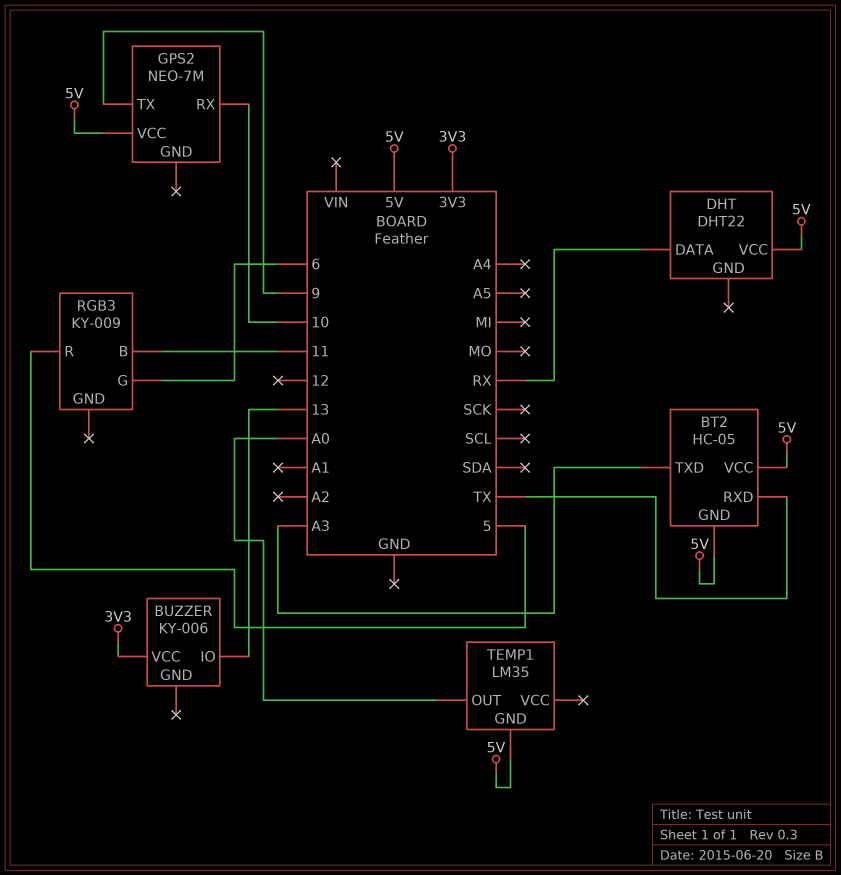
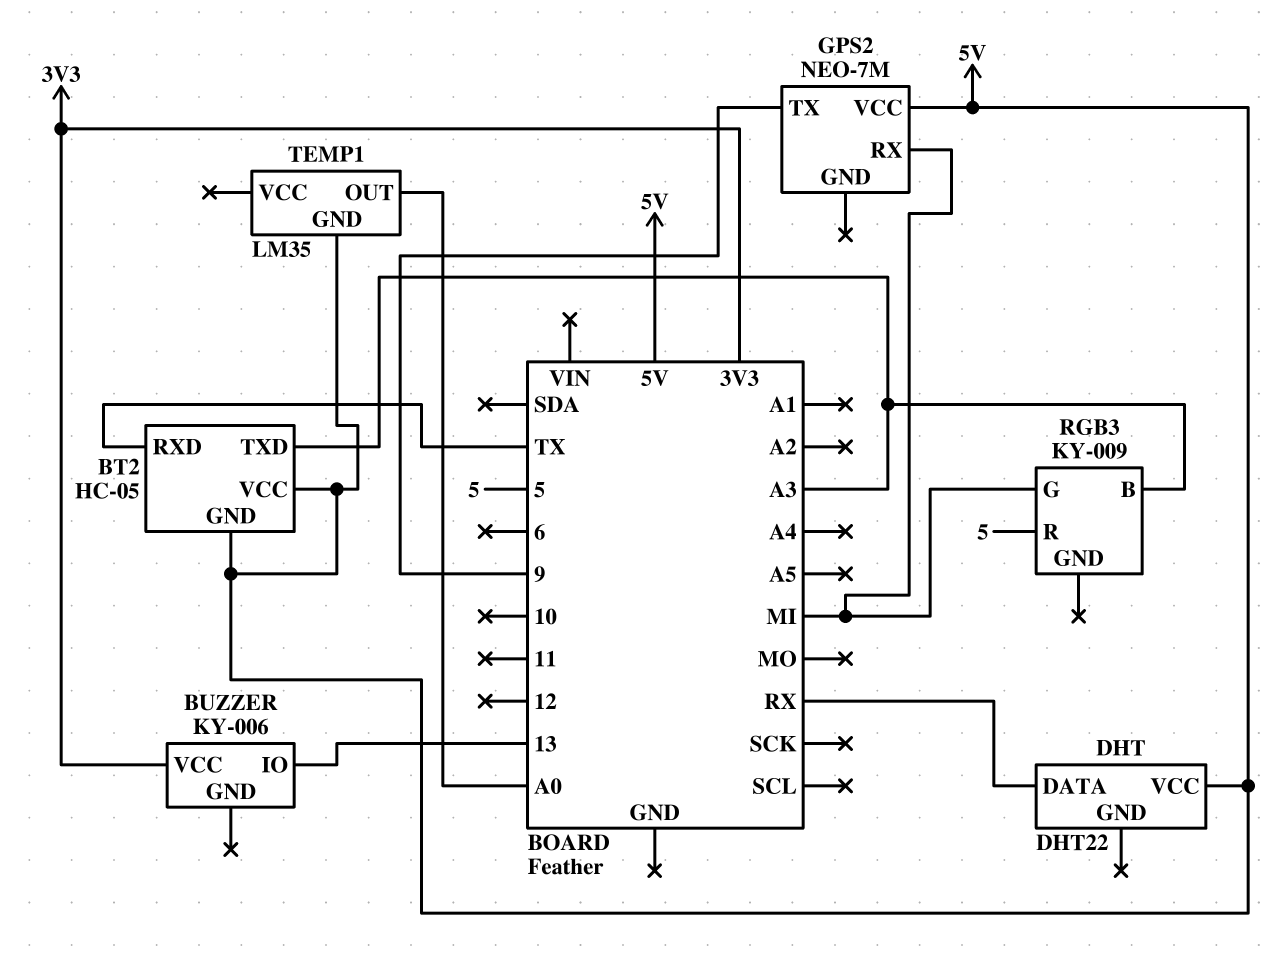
GPS2 pin RX: 10 -> MI
RGB3 pin B: 11 -> A3
RGB3 pin G: 6 -> MI

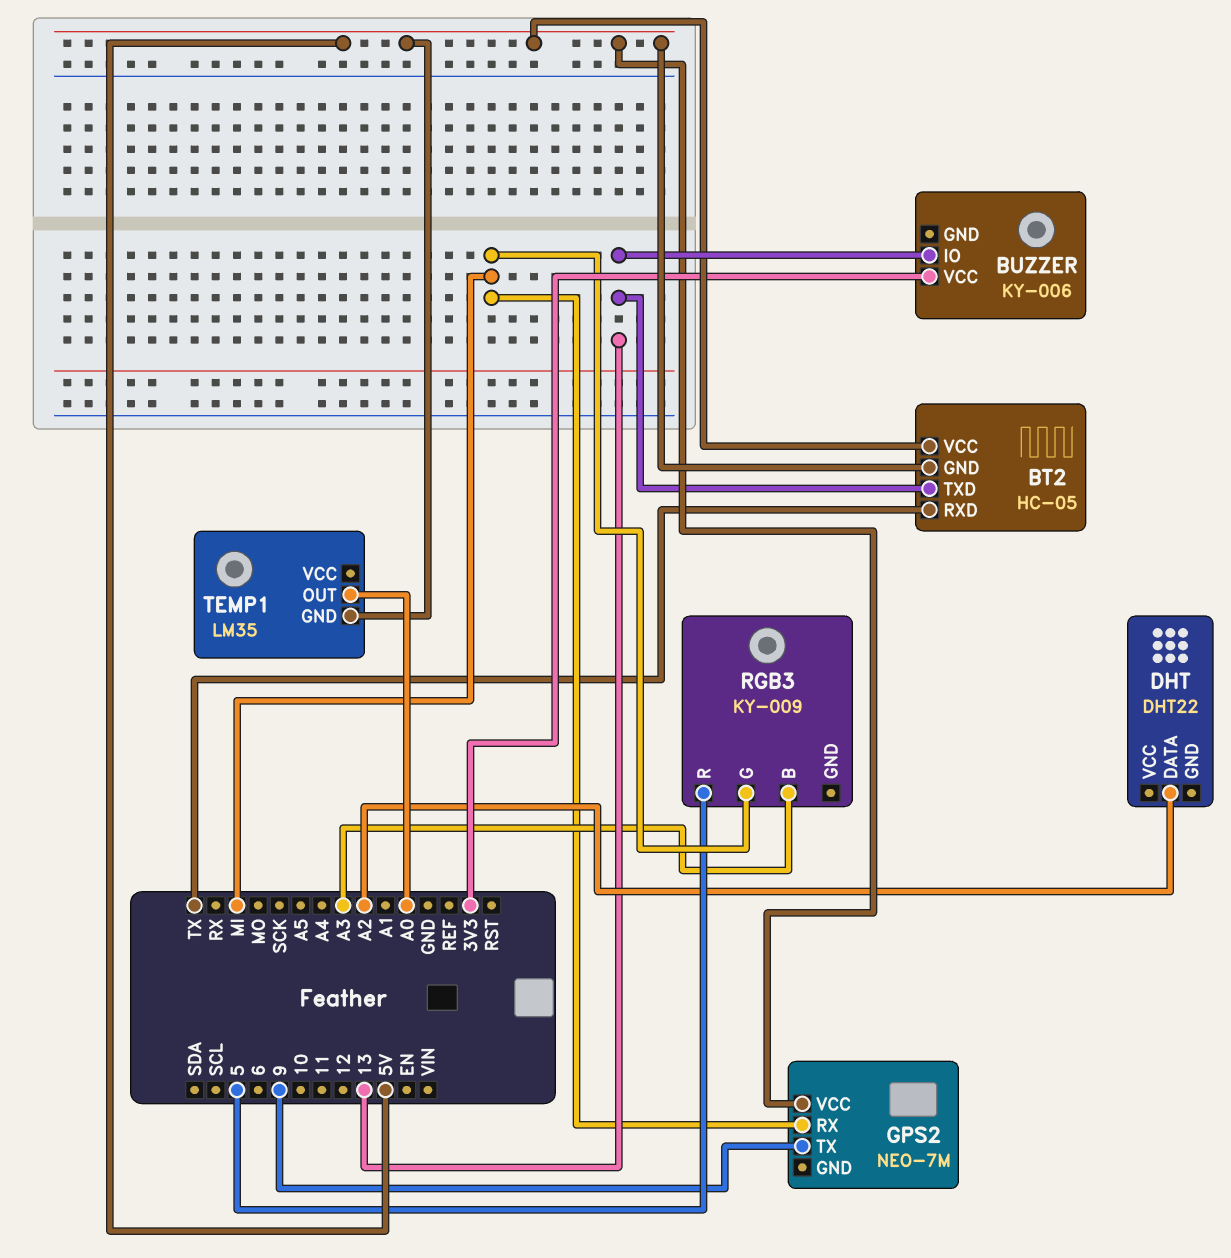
BT2 pin TXD: A3 -> 13
DHT pin DATA: RX -> A2
DHT pin VCC: 5V -> none

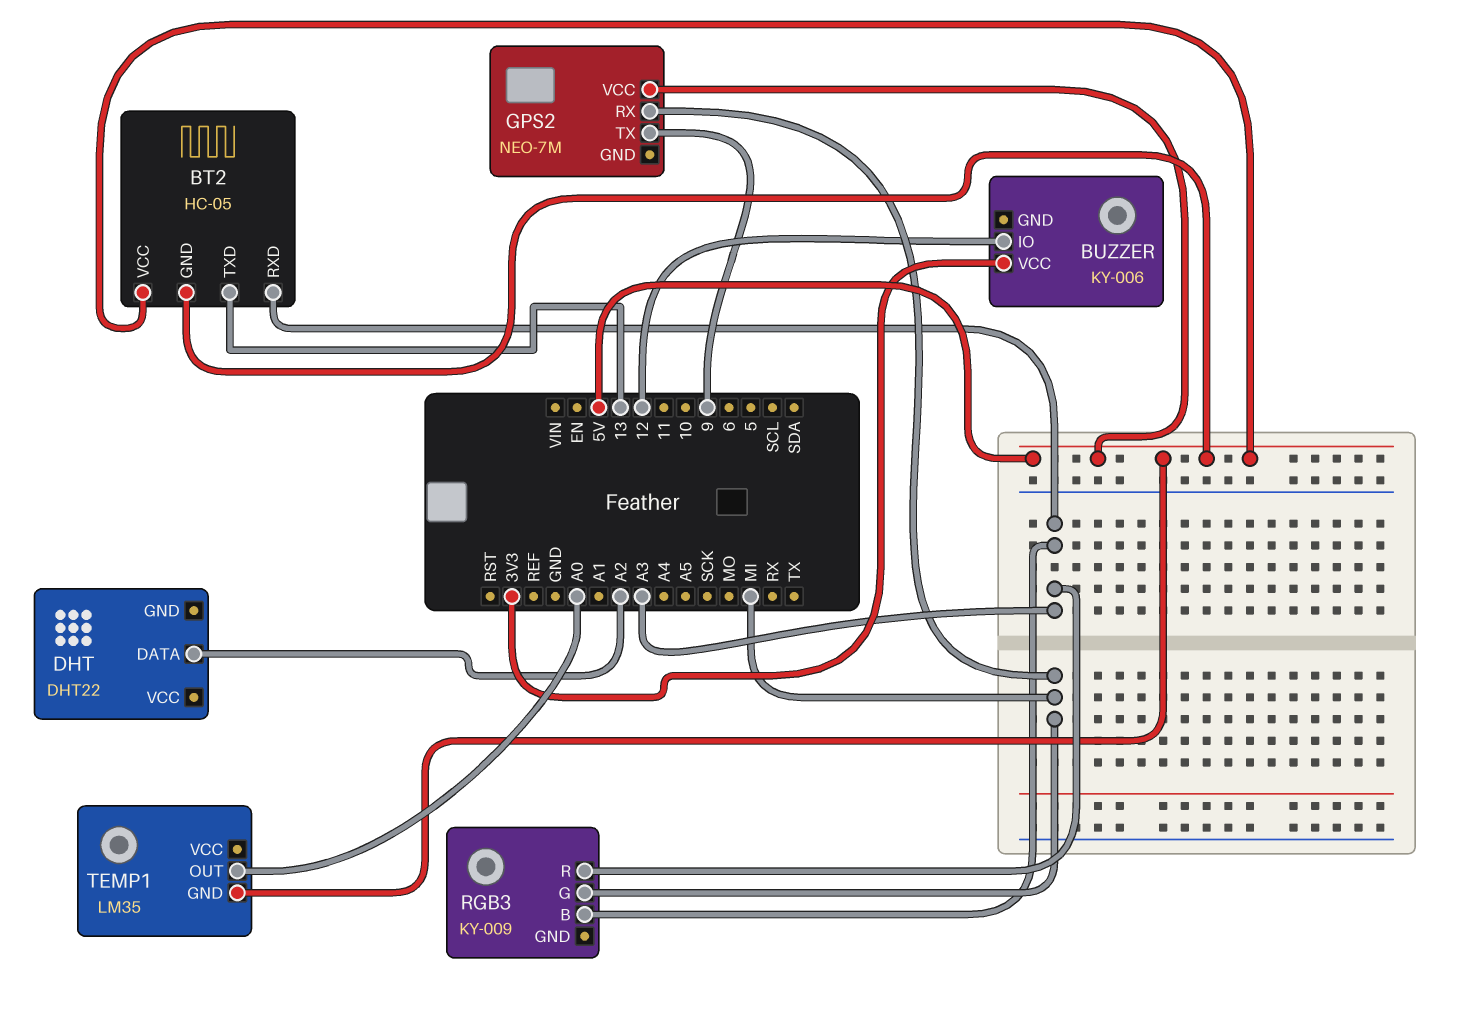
BT2 pin RXD: TX -> A3
BUZZER pin IO: 13 -> 12
RGB3 pin R: 5 -> A3

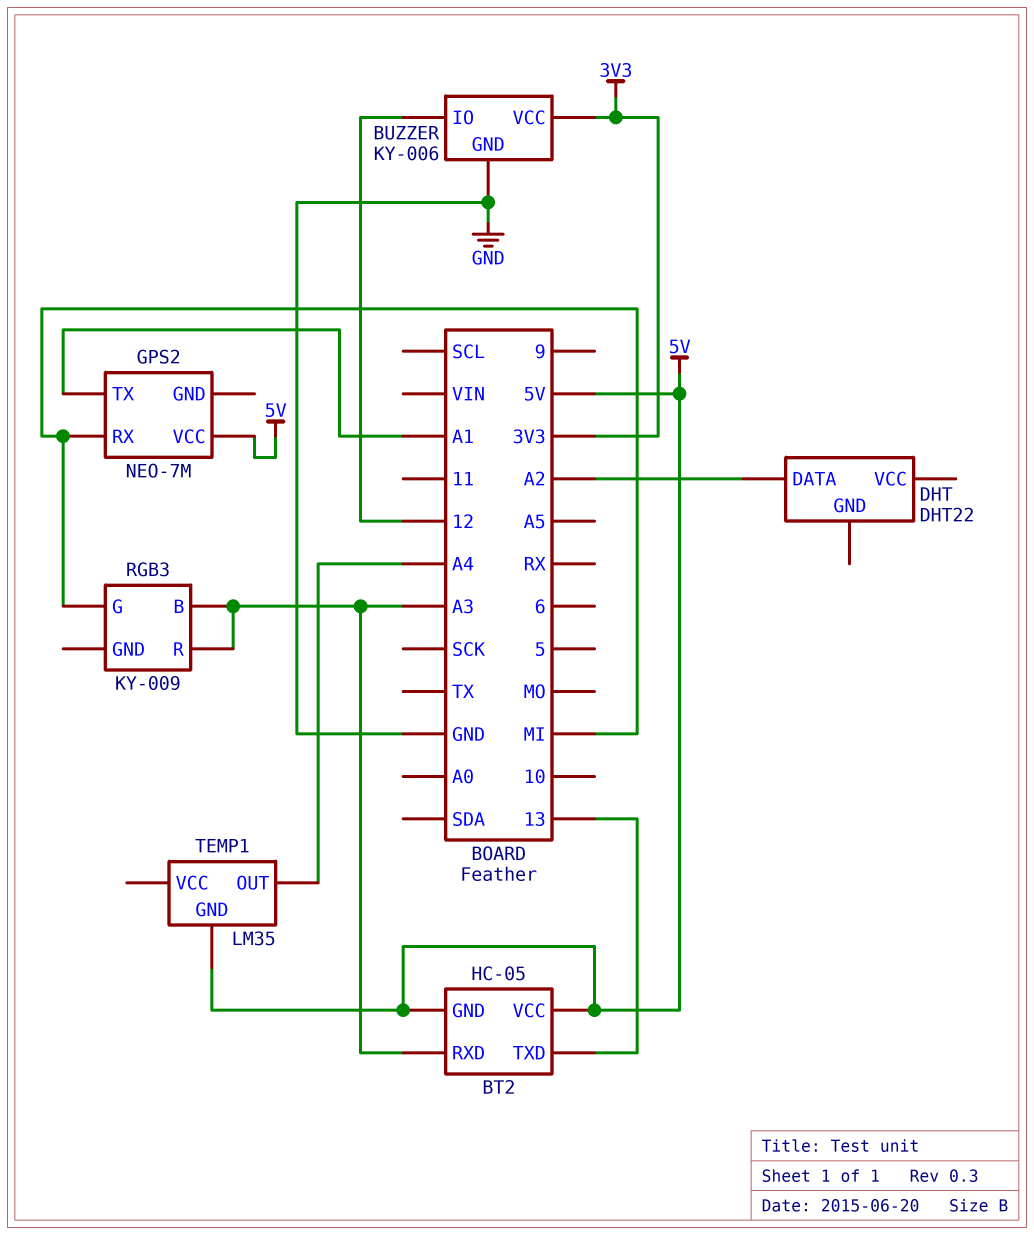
BUZZER pin GND: none -> GND
GPS2 pin TX: 9 -> A1
TEMP1 pin OUT: A0 -> A4

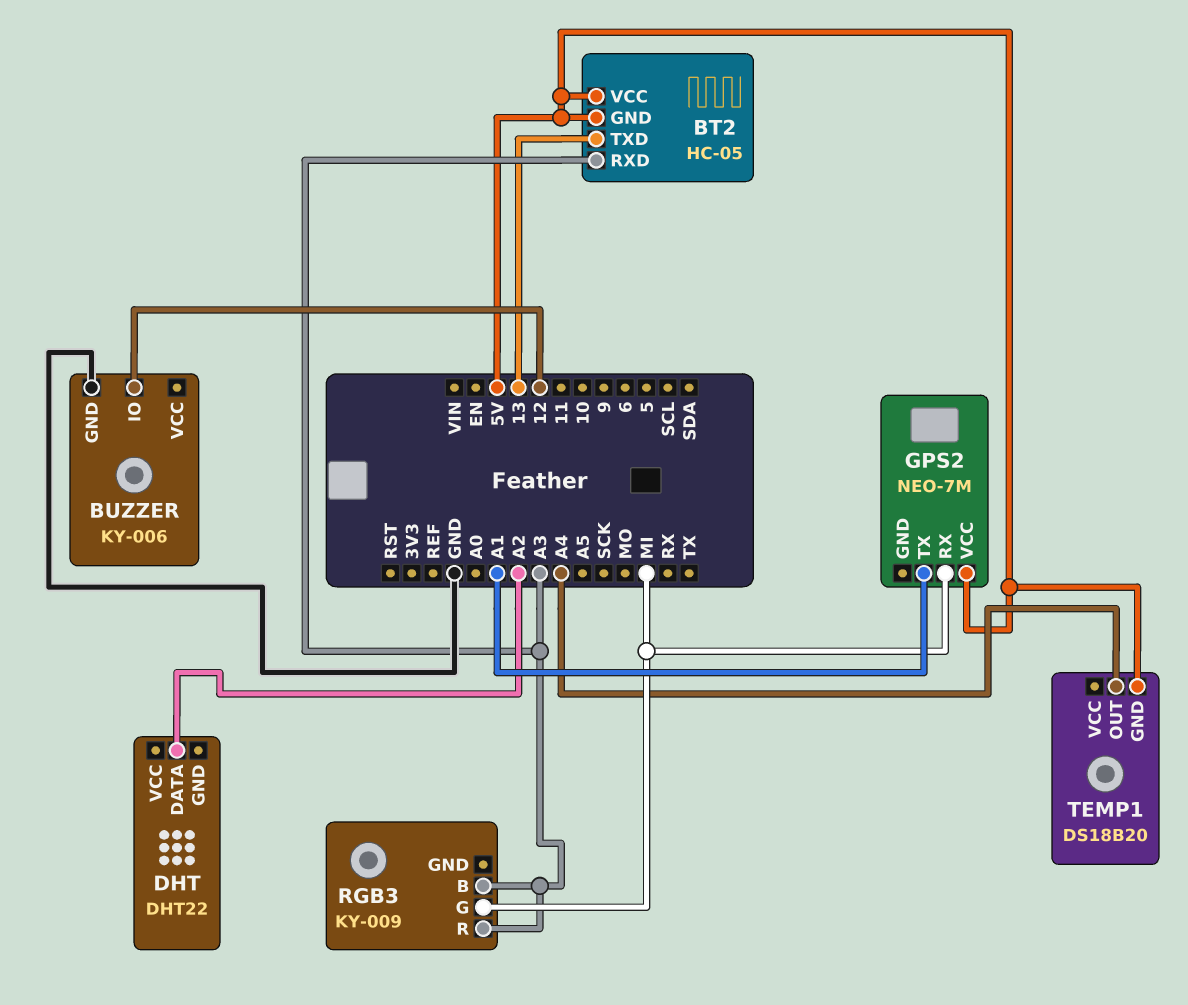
BUZZER pin VCC: 3V3 -> none
TEMP1: LM35 -> DS18B20

